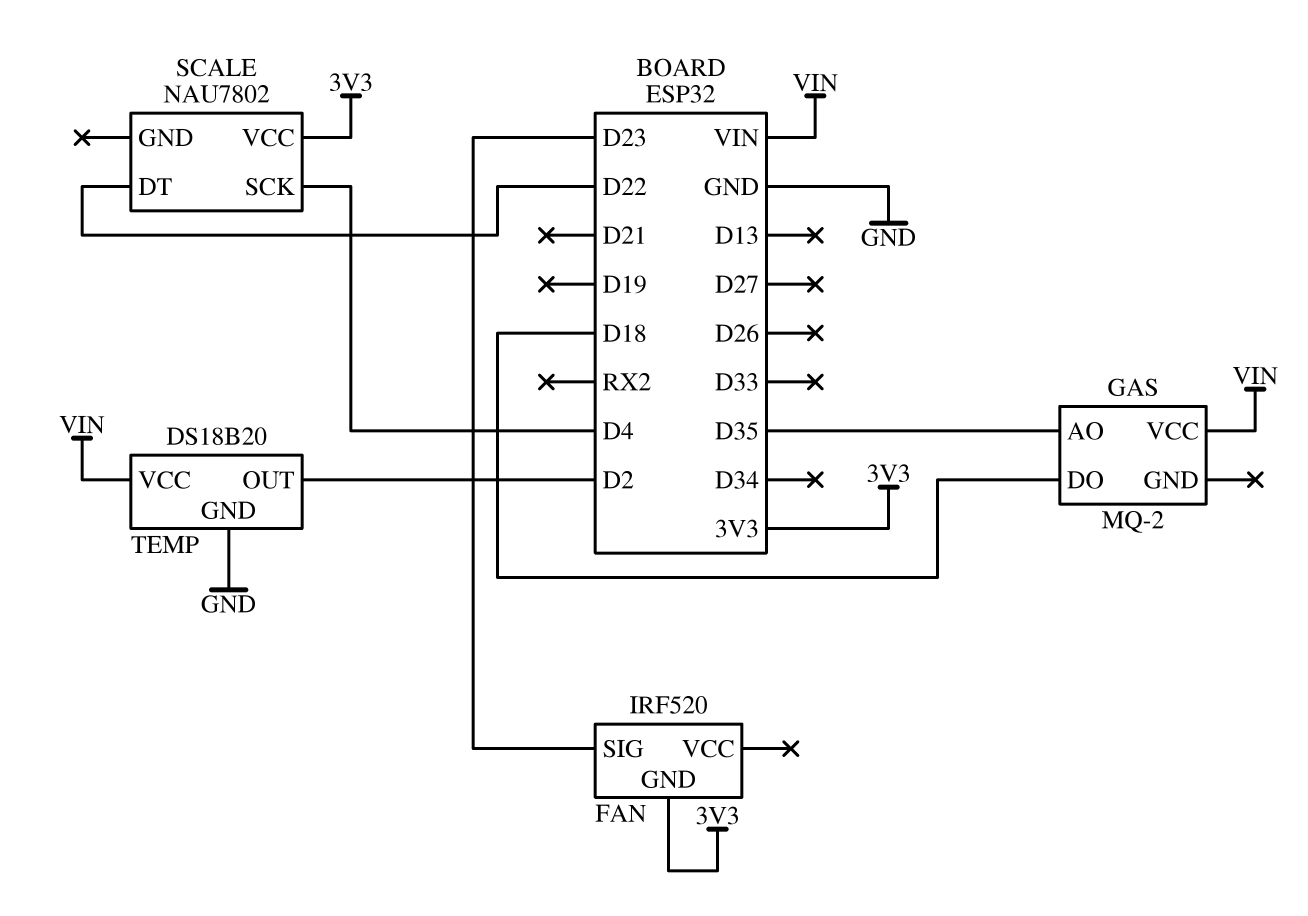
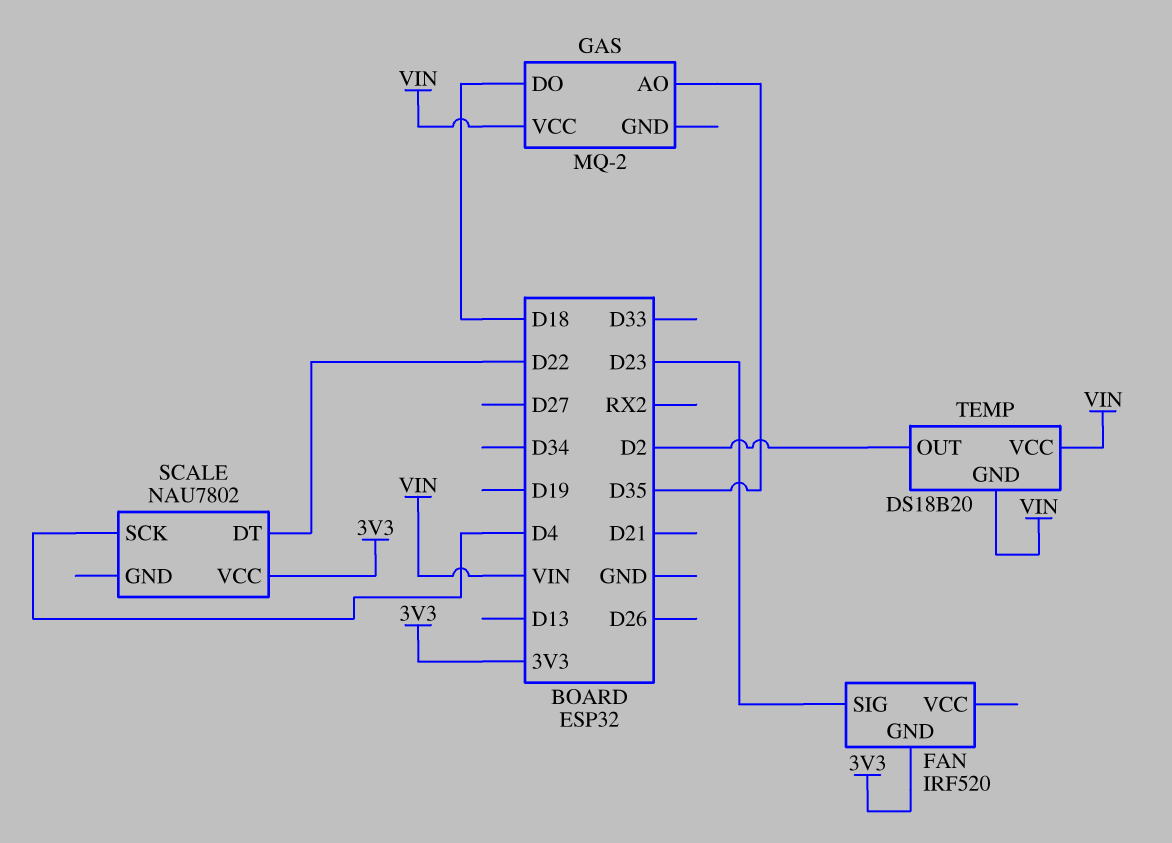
TEMP pin GND: GND -> VIN

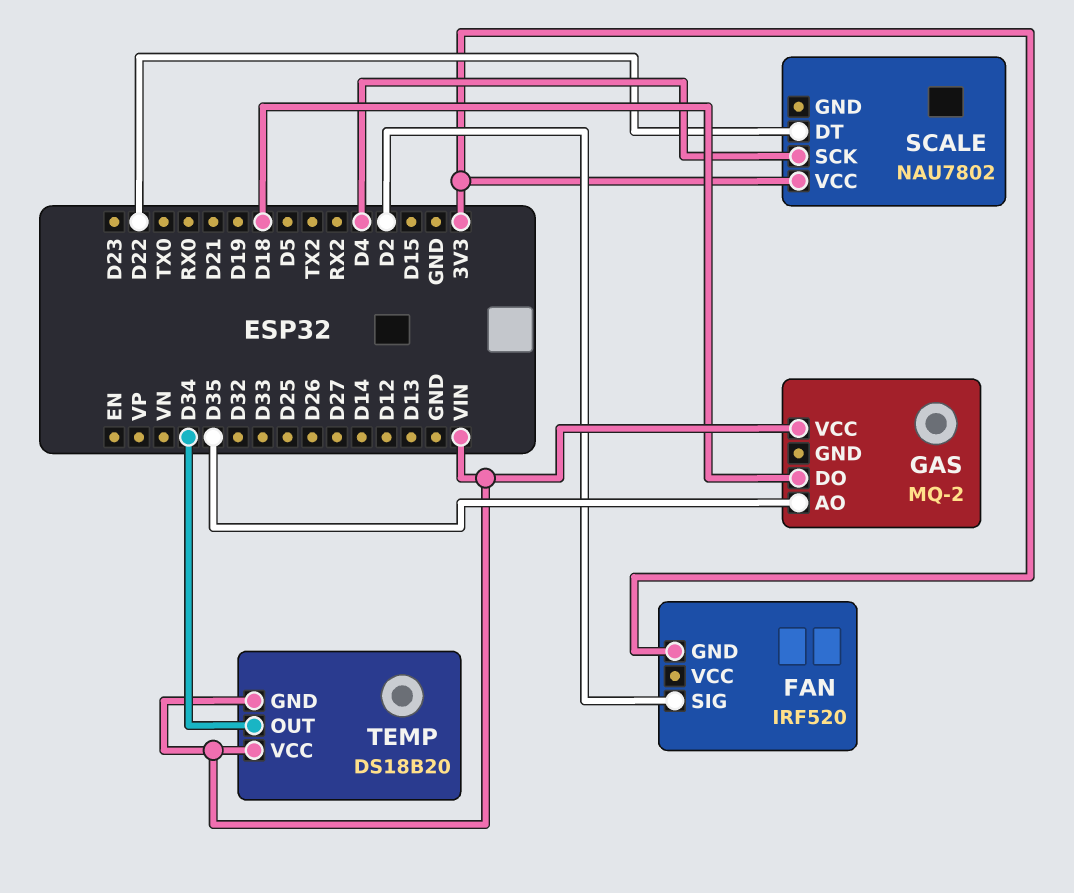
FAN pin SIG: D23 -> D2
TEMP pin OUT: D2 -> D34

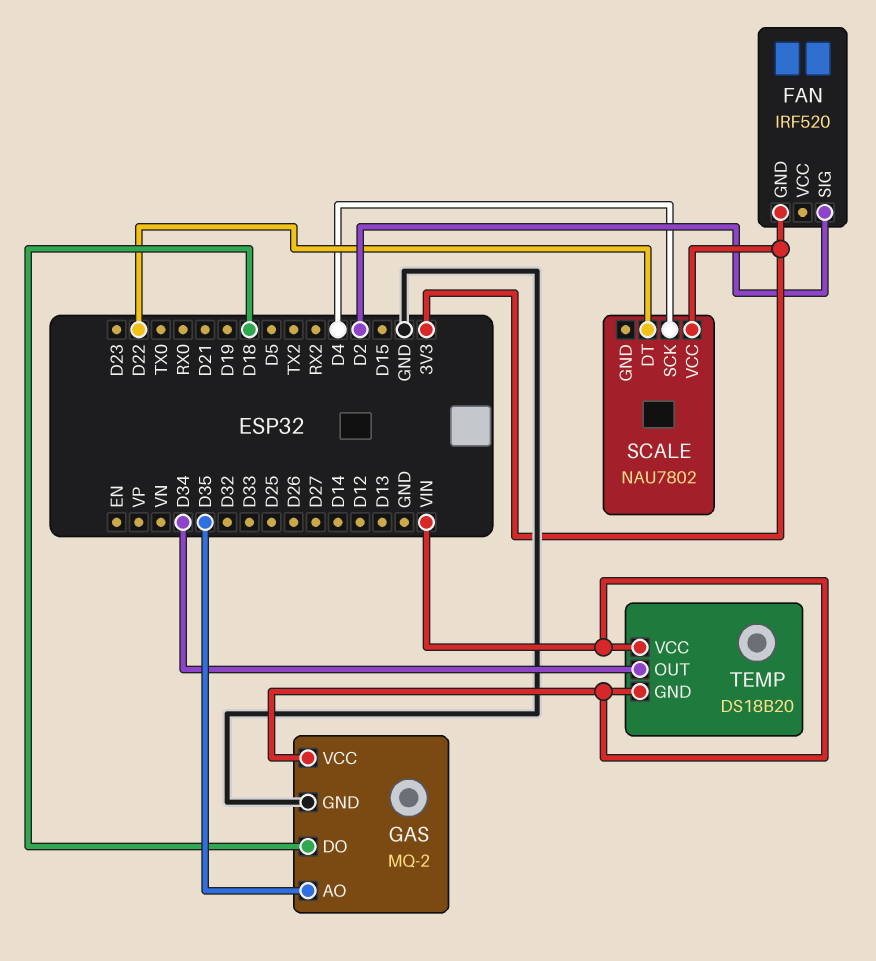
GAS pin GND: none -> GND

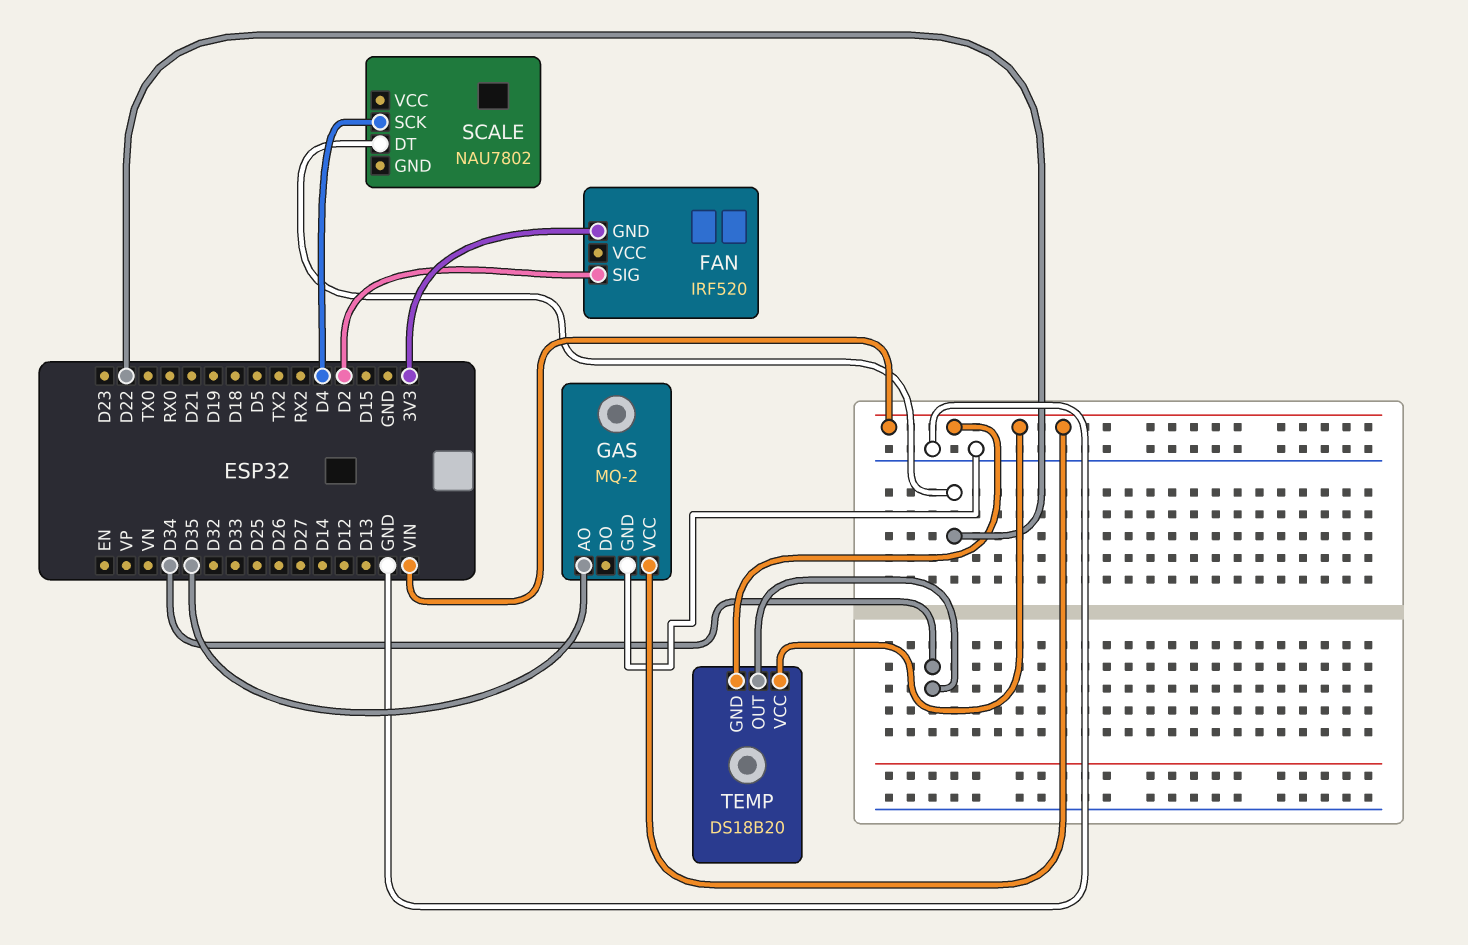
GAS pin DO: D18 -> none
SCALE pin VCC: 3V3 -> none

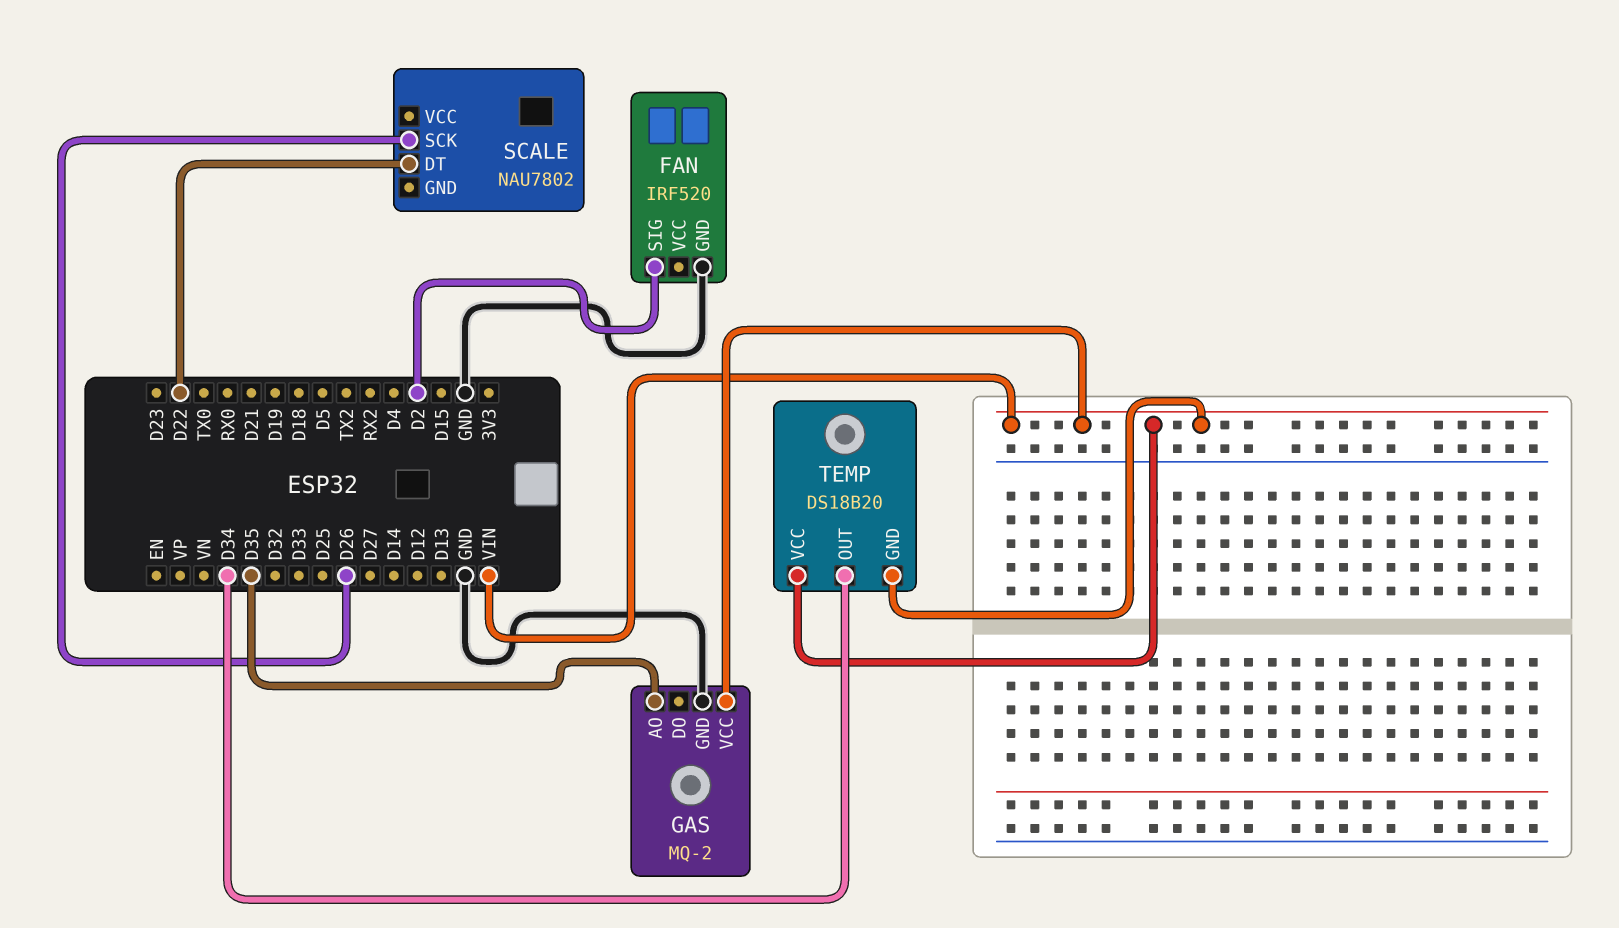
FAN pin GND: 3V3 -> GND
SCALE pin SCK: D4 -> D26

